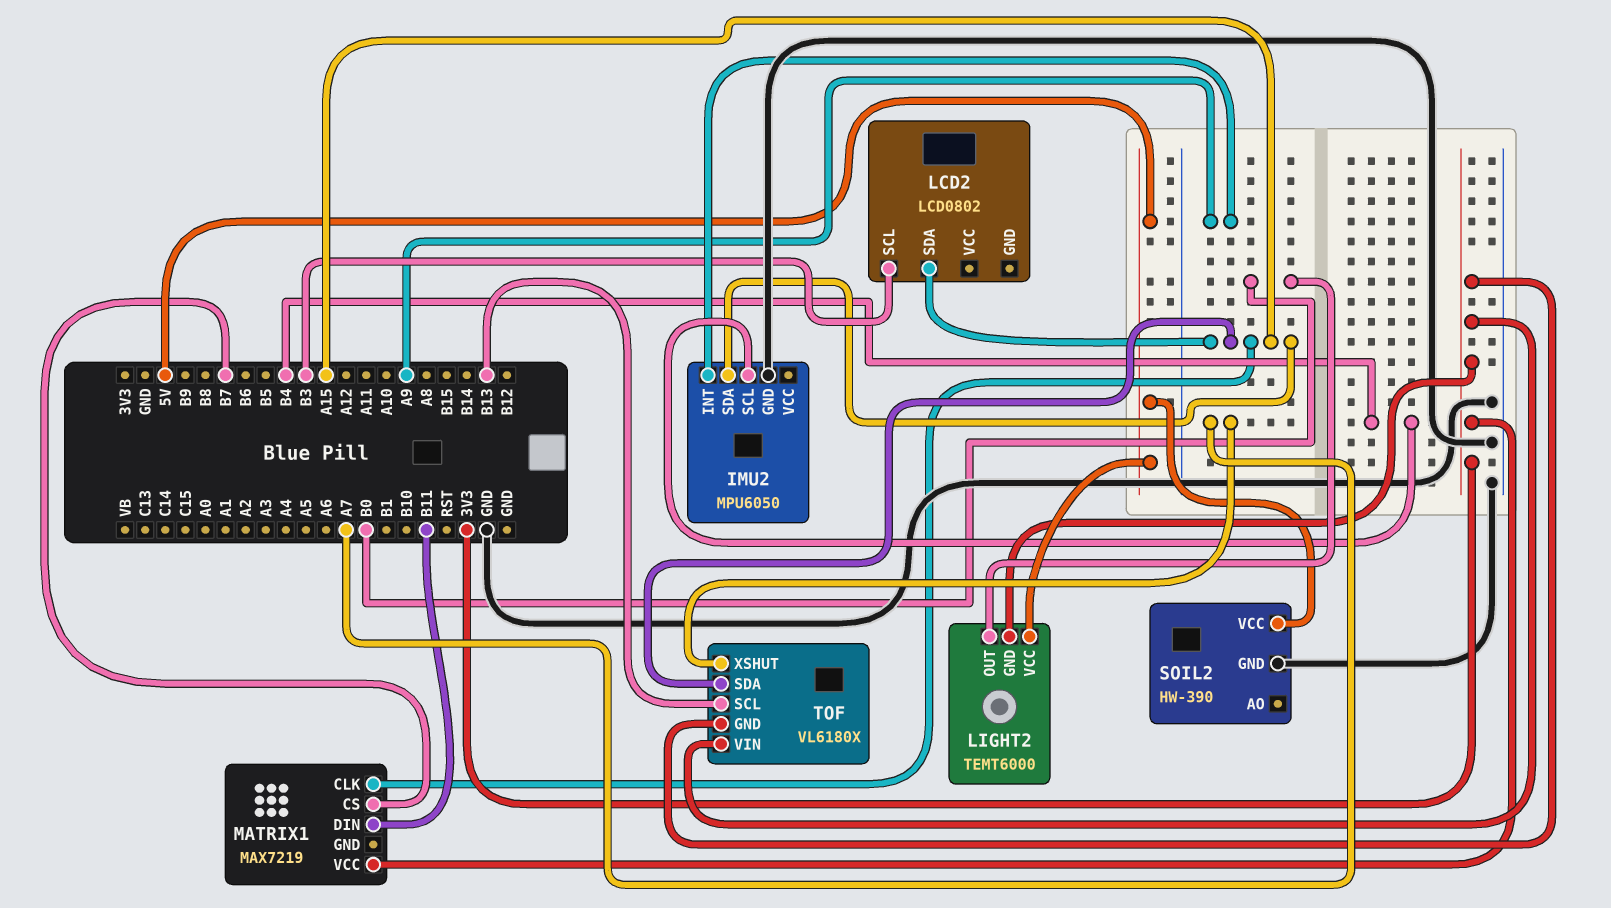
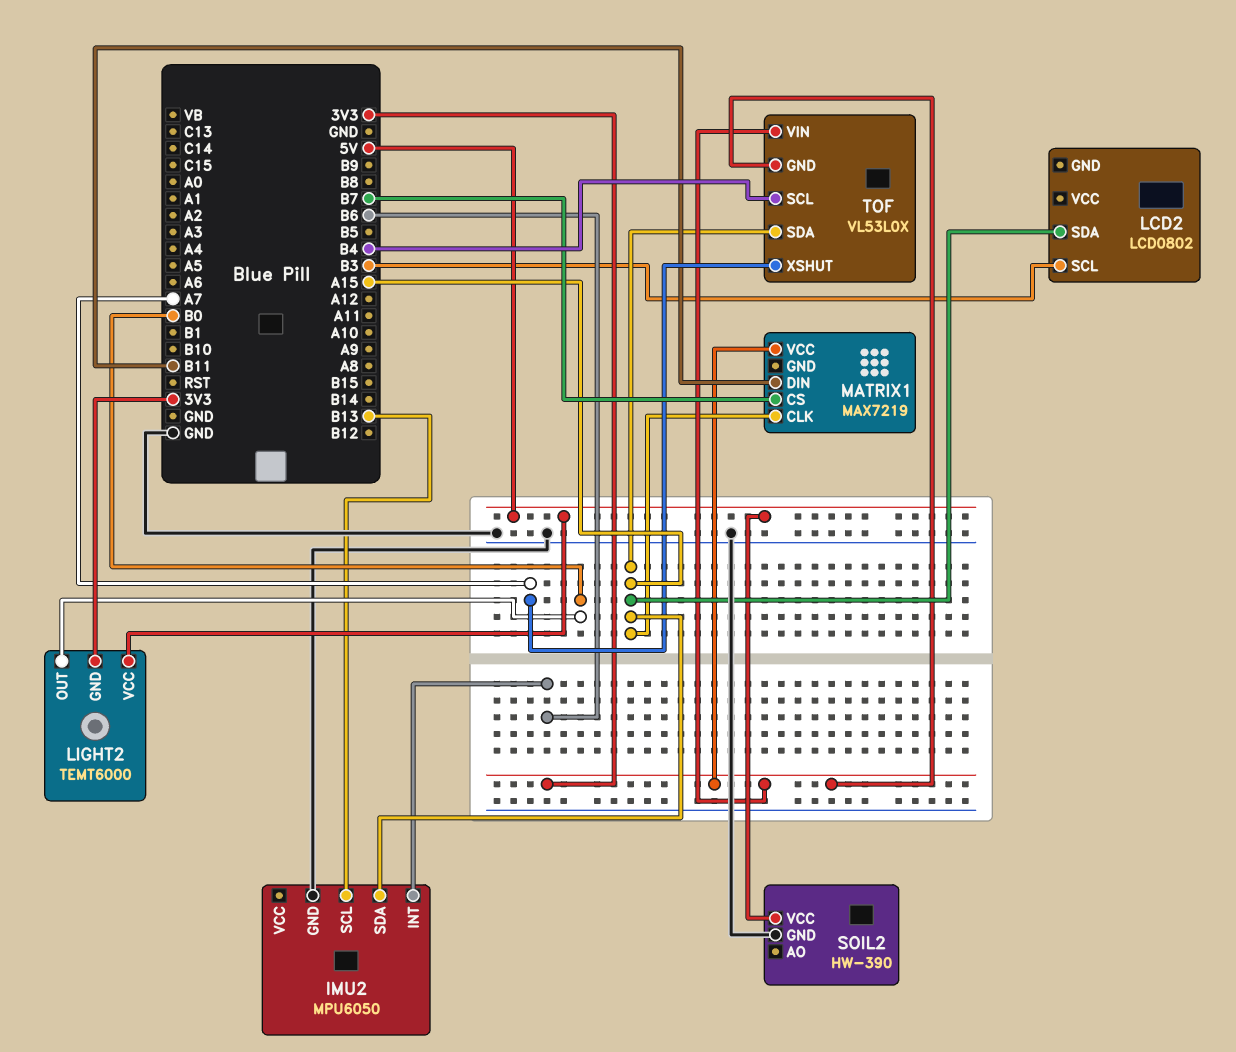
IMU2 pin INT: A9 -> B6
IMU2 pin SCL: B4 -> B13
TOF: VL6180X -> VL53L0X
TOF pin SCL: B13 -> B4

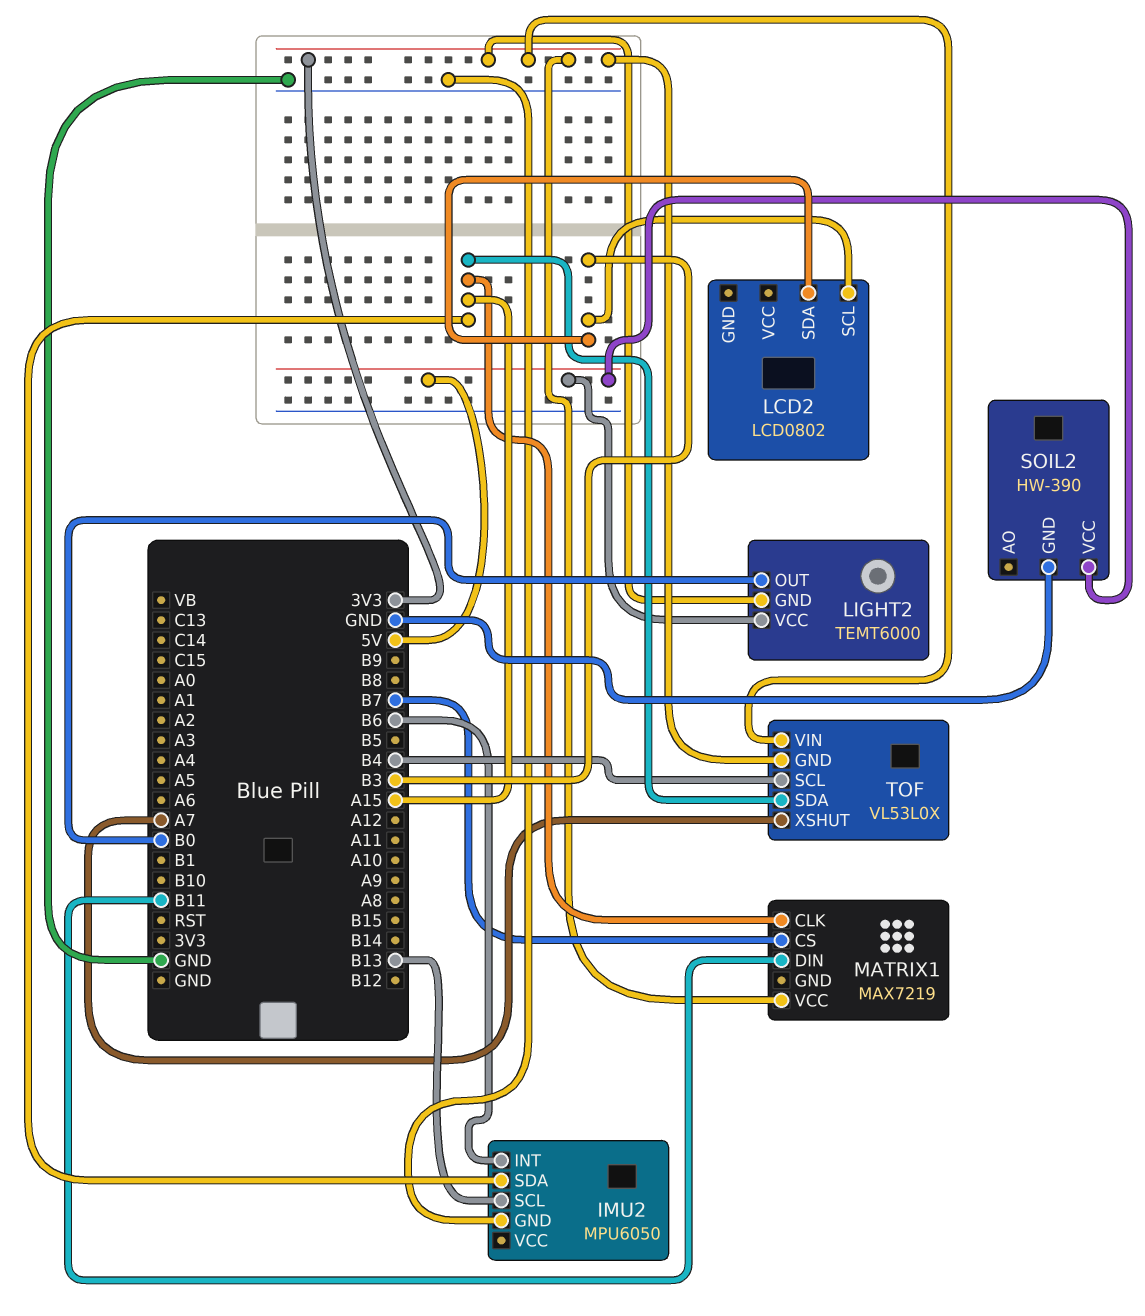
LCD2 pin SDA: A15 -> B3

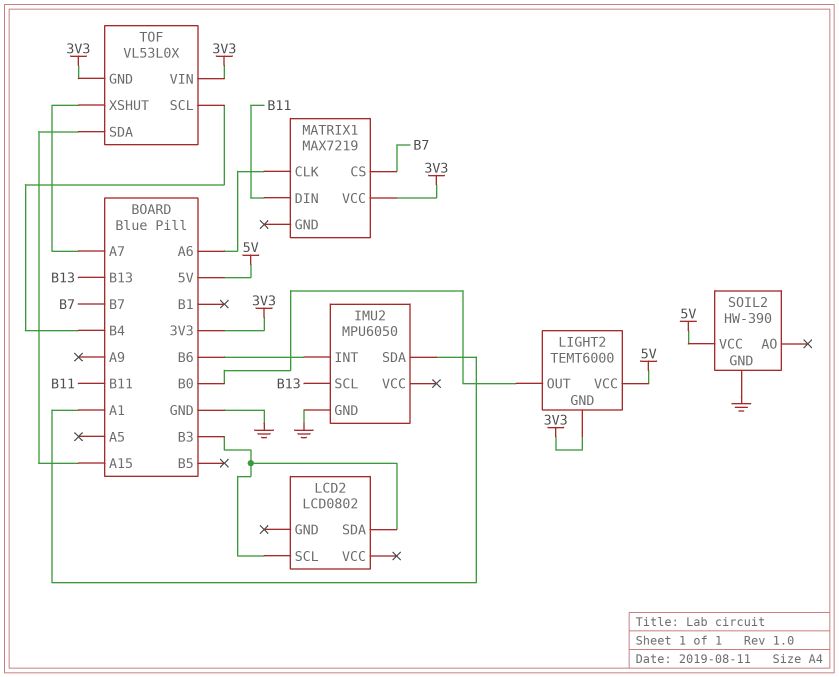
IMU2 pin SDA: A15 -> A1
MATRIX1 pin CLK: A15 -> A6

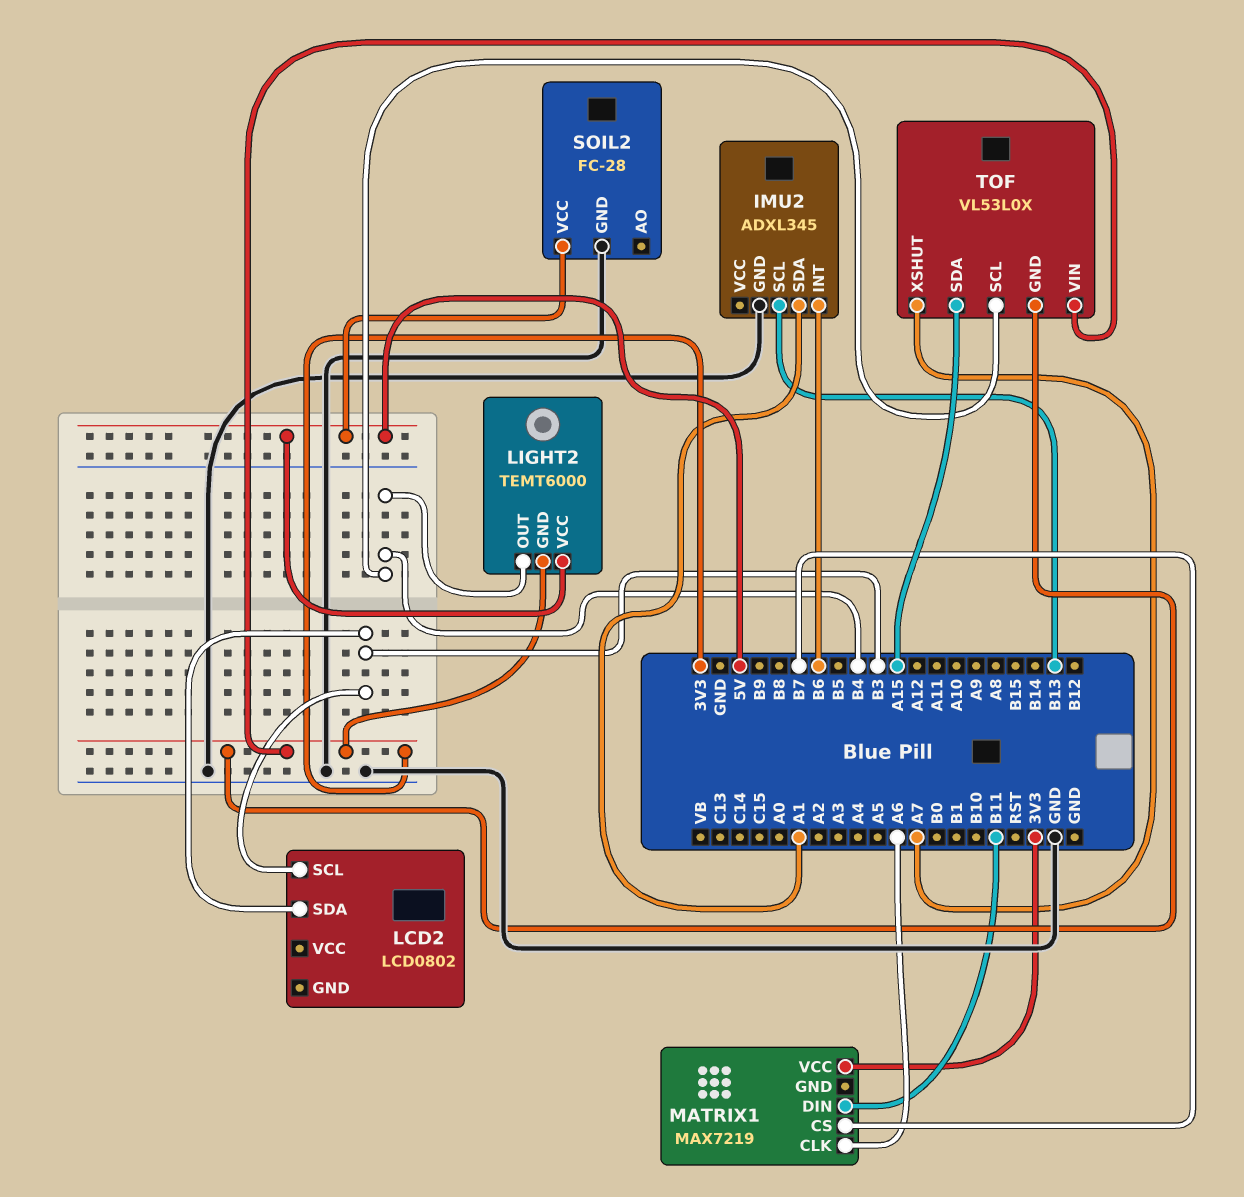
IMU2: MPU6050 -> ADXL345
LIGHT2 pin OUT: B0 -> B4
SOIL2: HW-390 -> FC-28

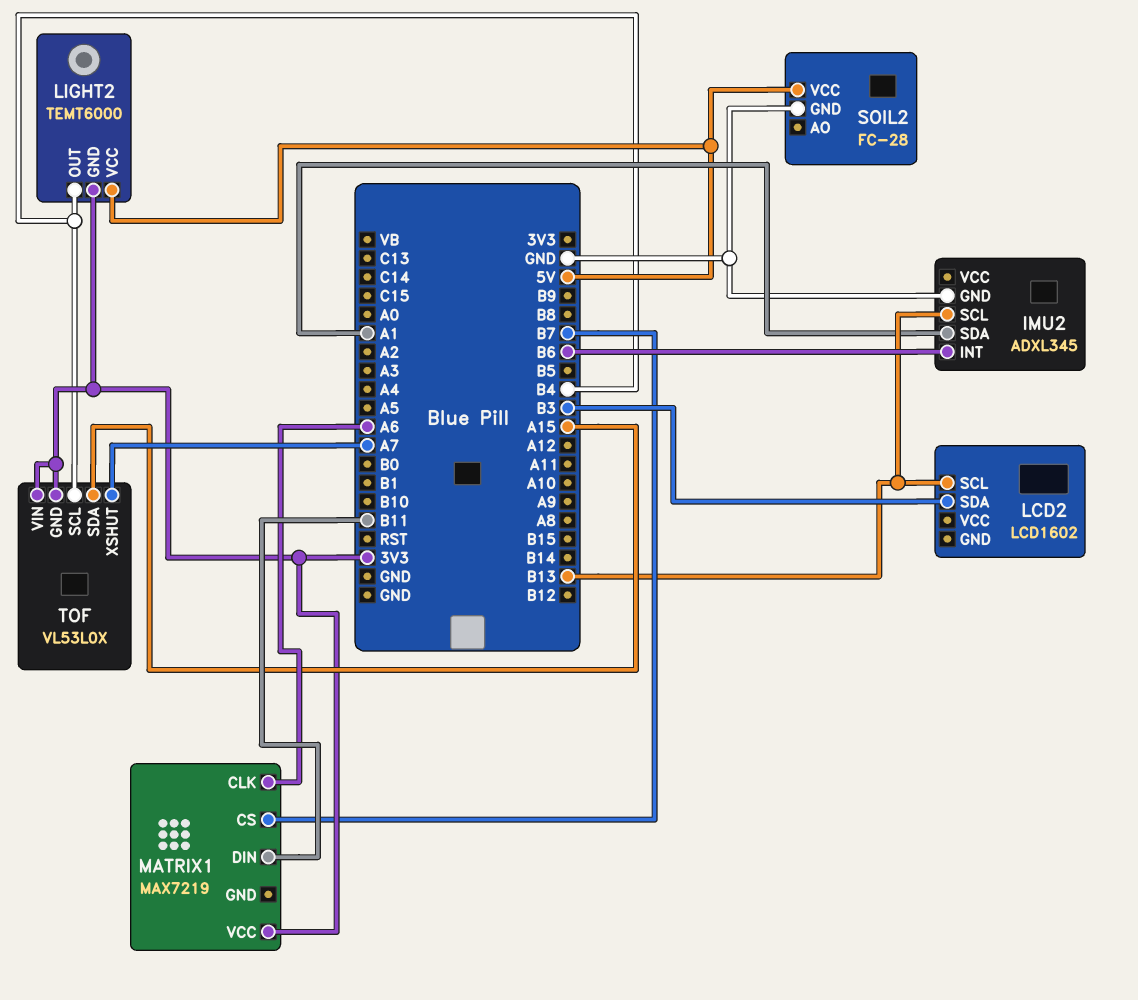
LCD2: LCD0802 -> LCD1602
LCD2 pin SCL: B3 -> B13

